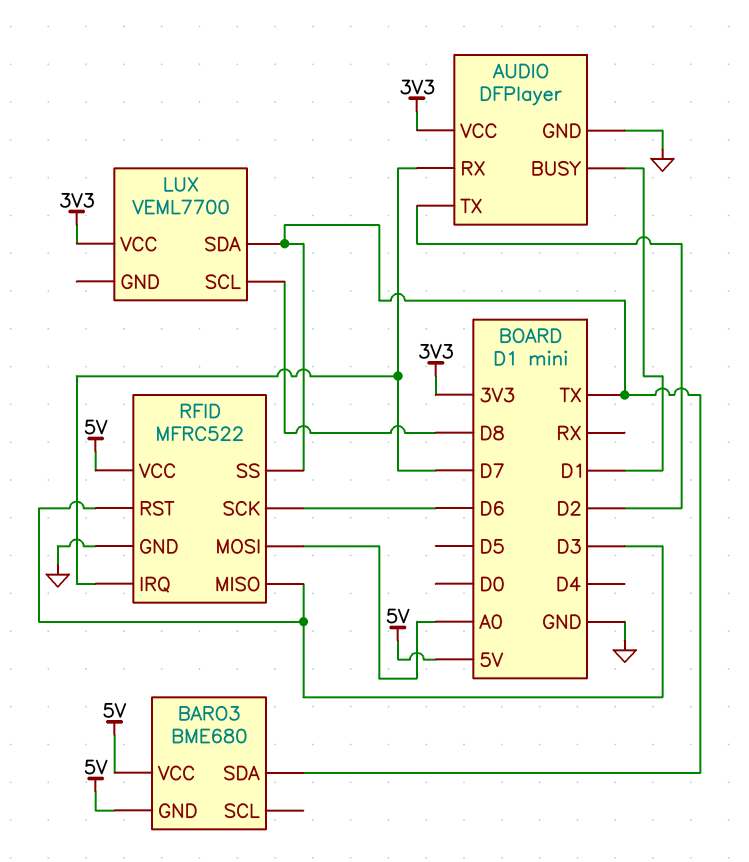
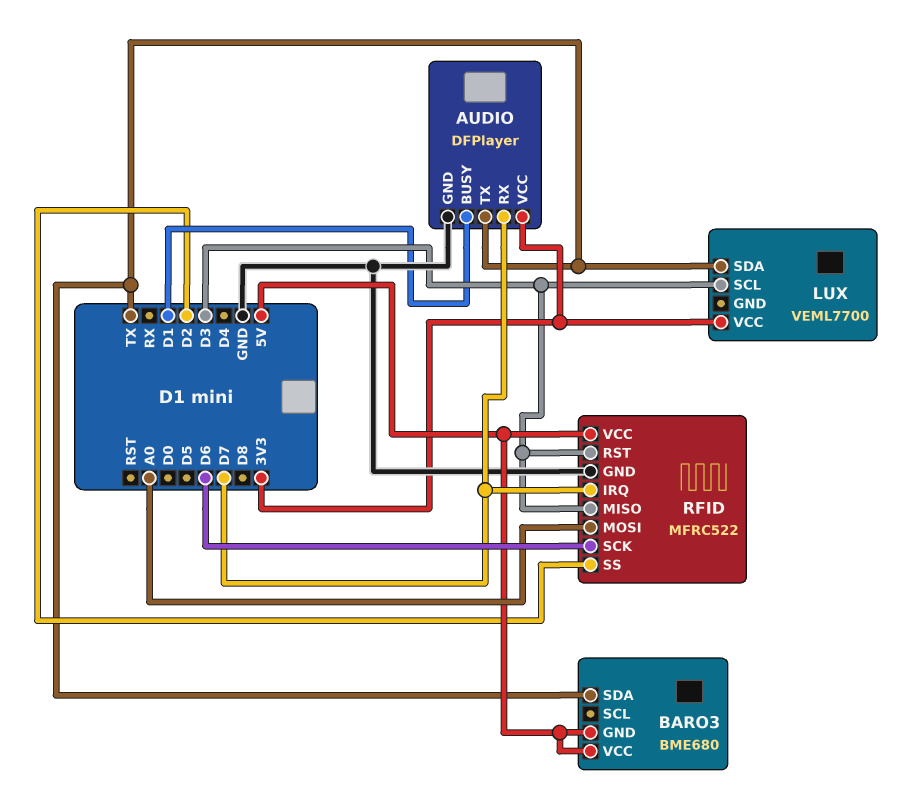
AUDIO pin TX: D2 -> TX
LUX pin SCL: D8 -> D3
RFID pin SS: TX -> D2

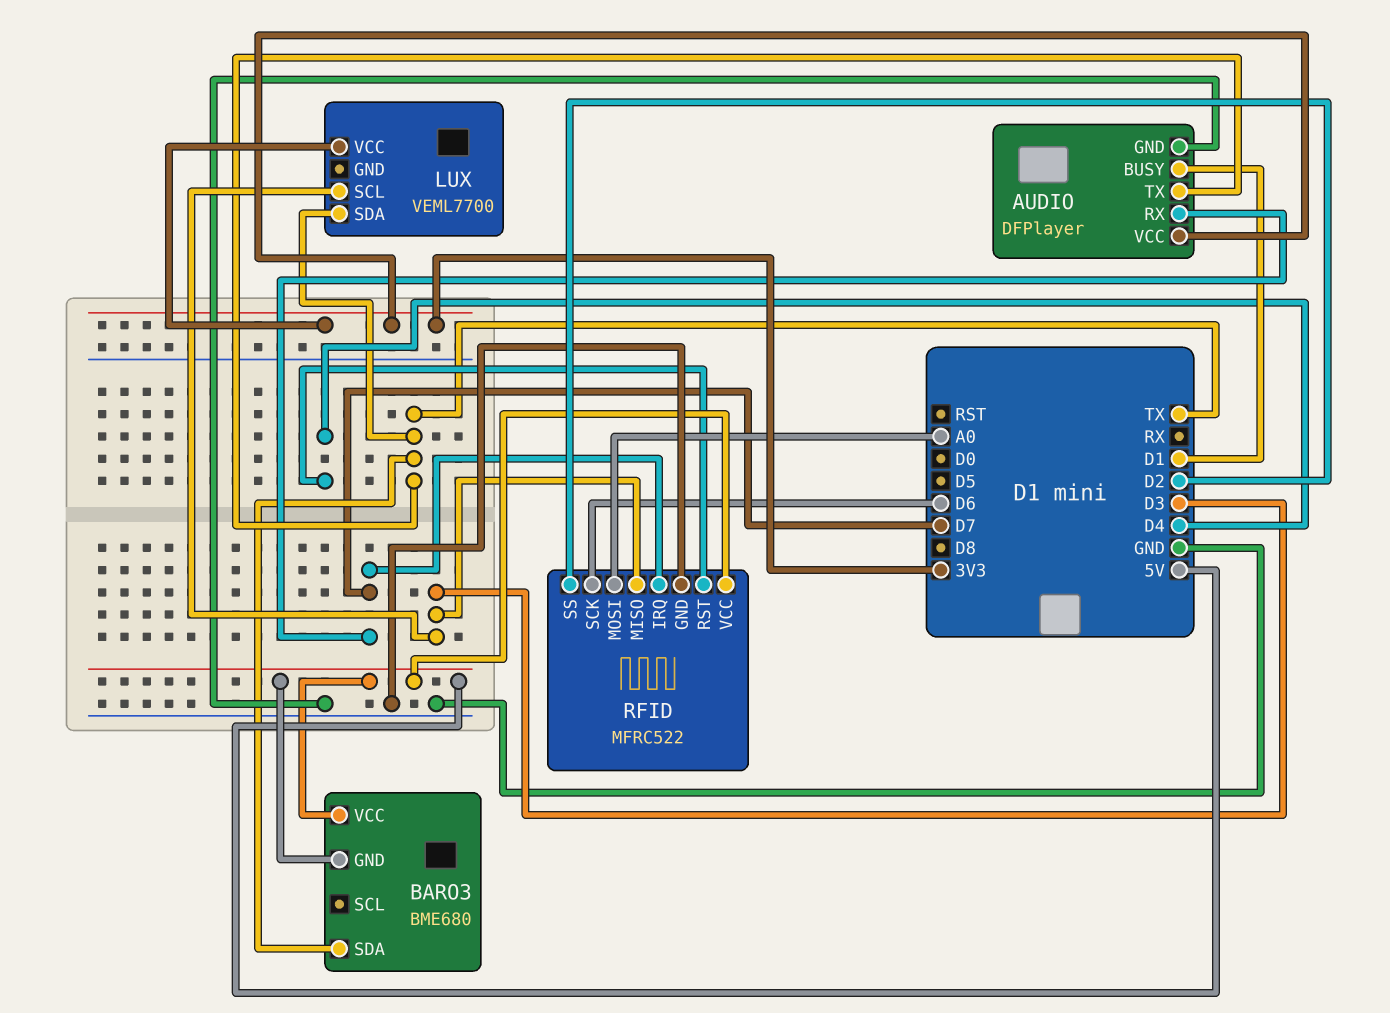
RFID pin RST: D3 -> D4

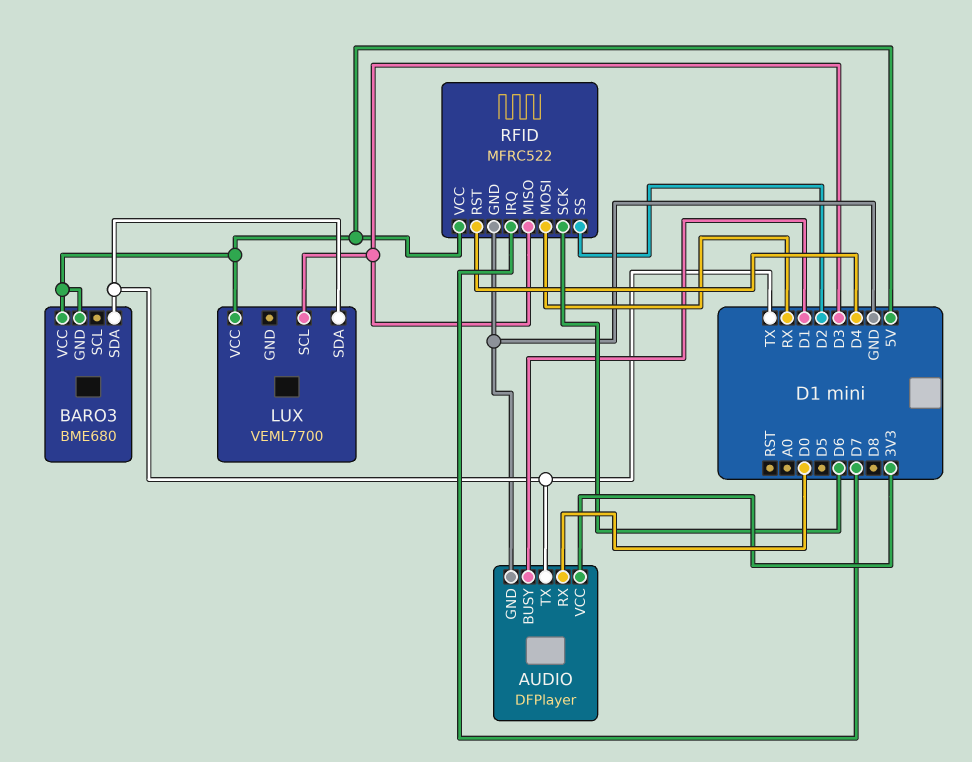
AUDIO pin RX: D7 -> D0
LUX pin VCC: 3V3 -> 5V
RFID pin MOSI: A0 -> RX

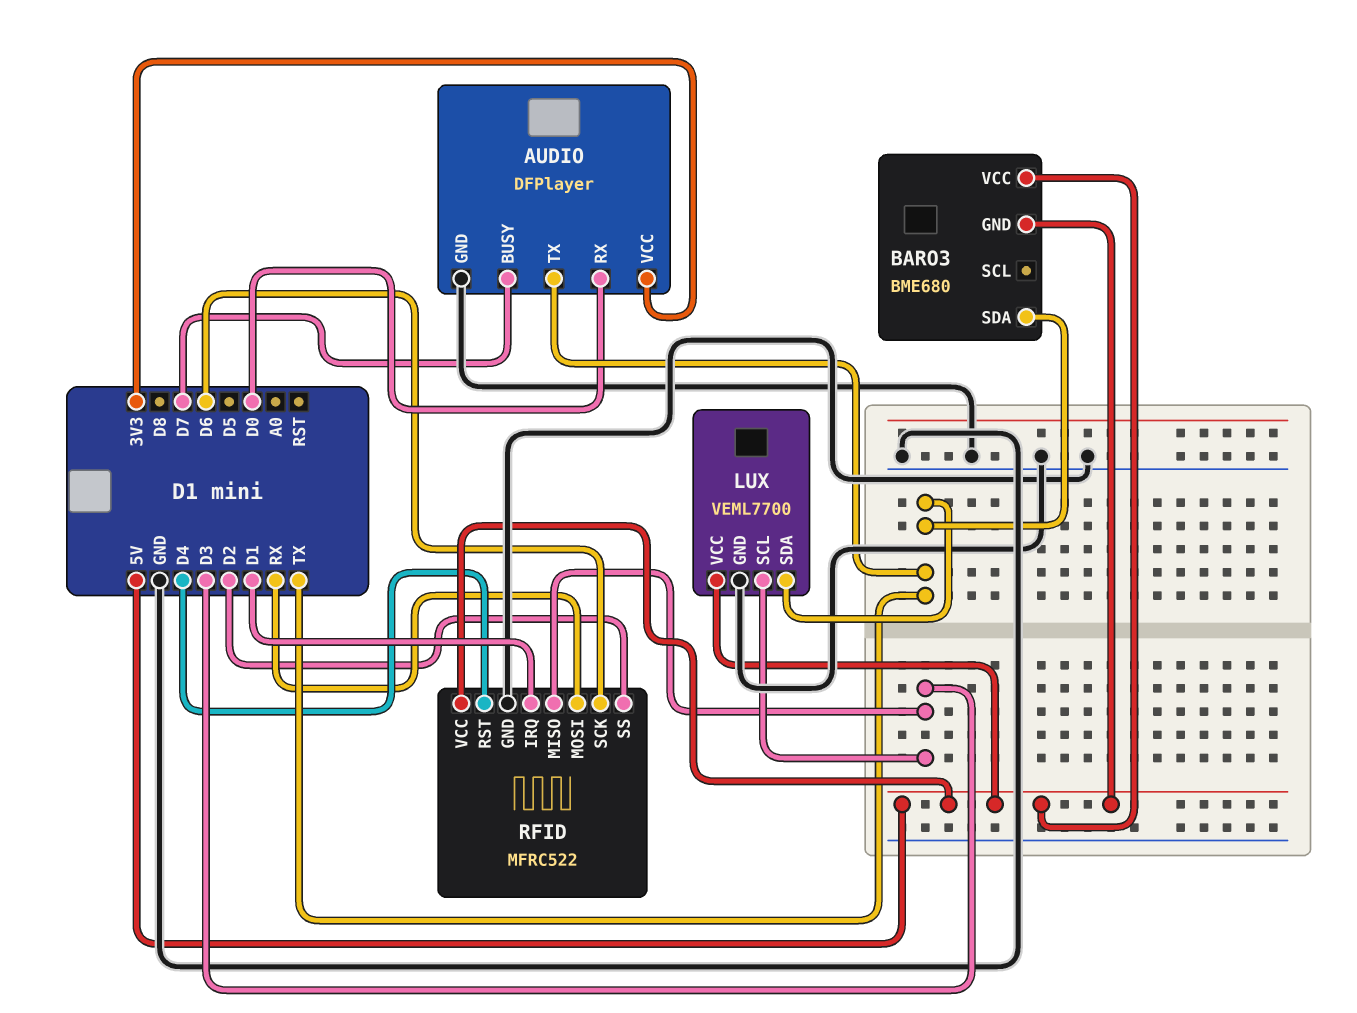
AUDIO pin BUSY: D1 -> D7
LUX pin GND: none -> GND
RFID pin IRQ: D7 -> D1

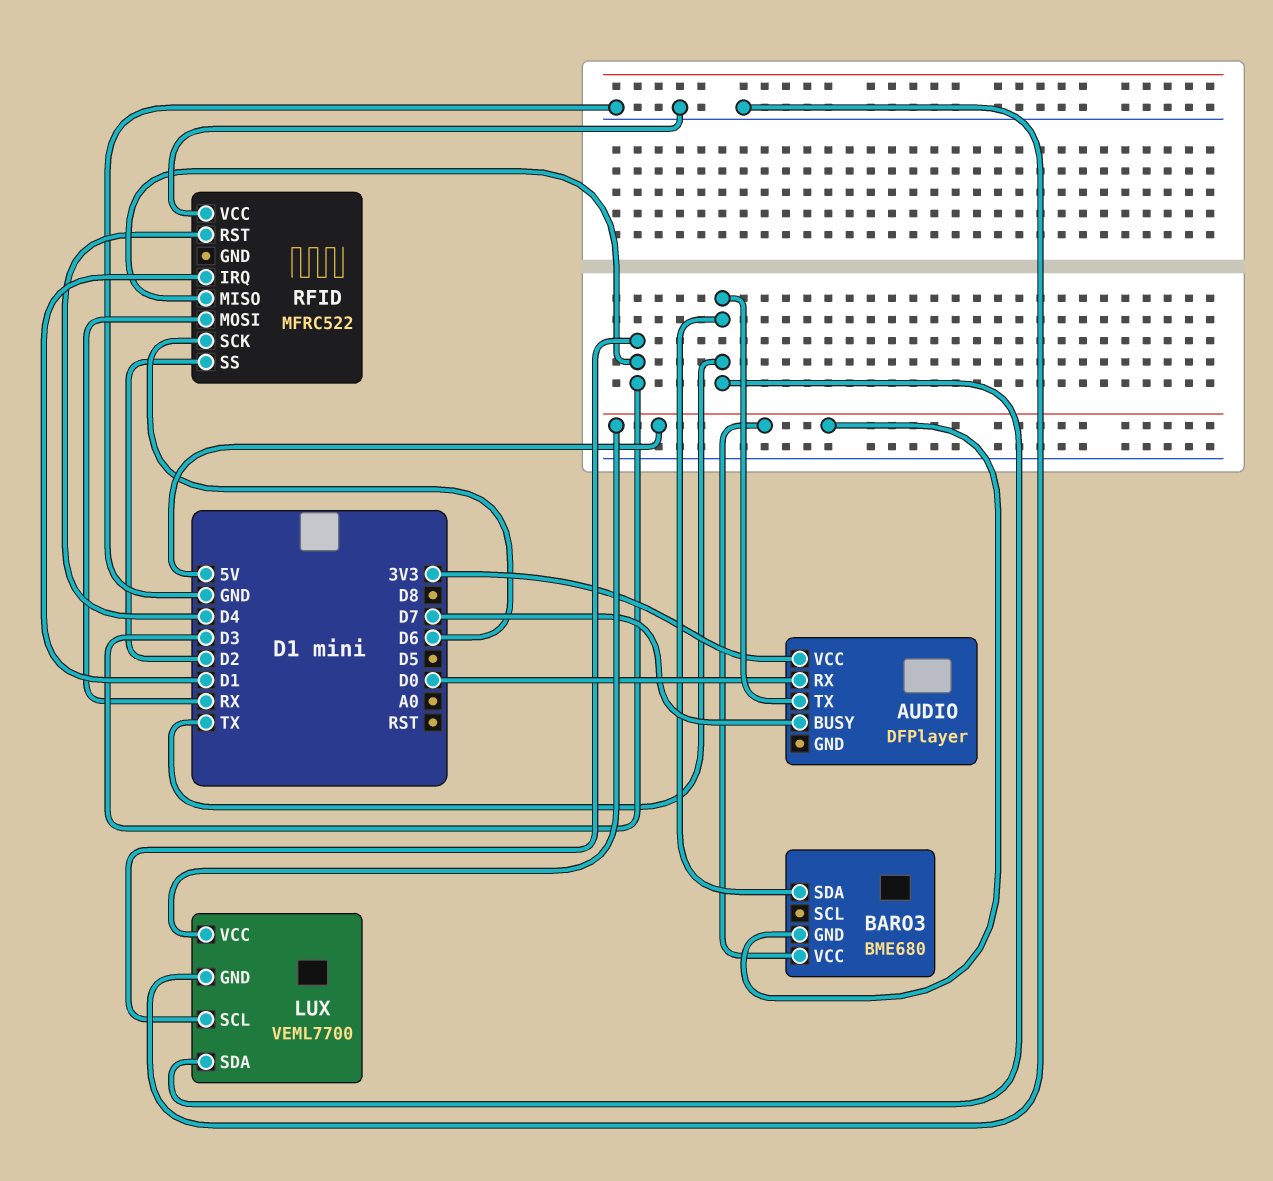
AUDIO pin GND: GND -> none
RFID pin GND: GND -> none
RFID pin VCC: 5V -> GND

